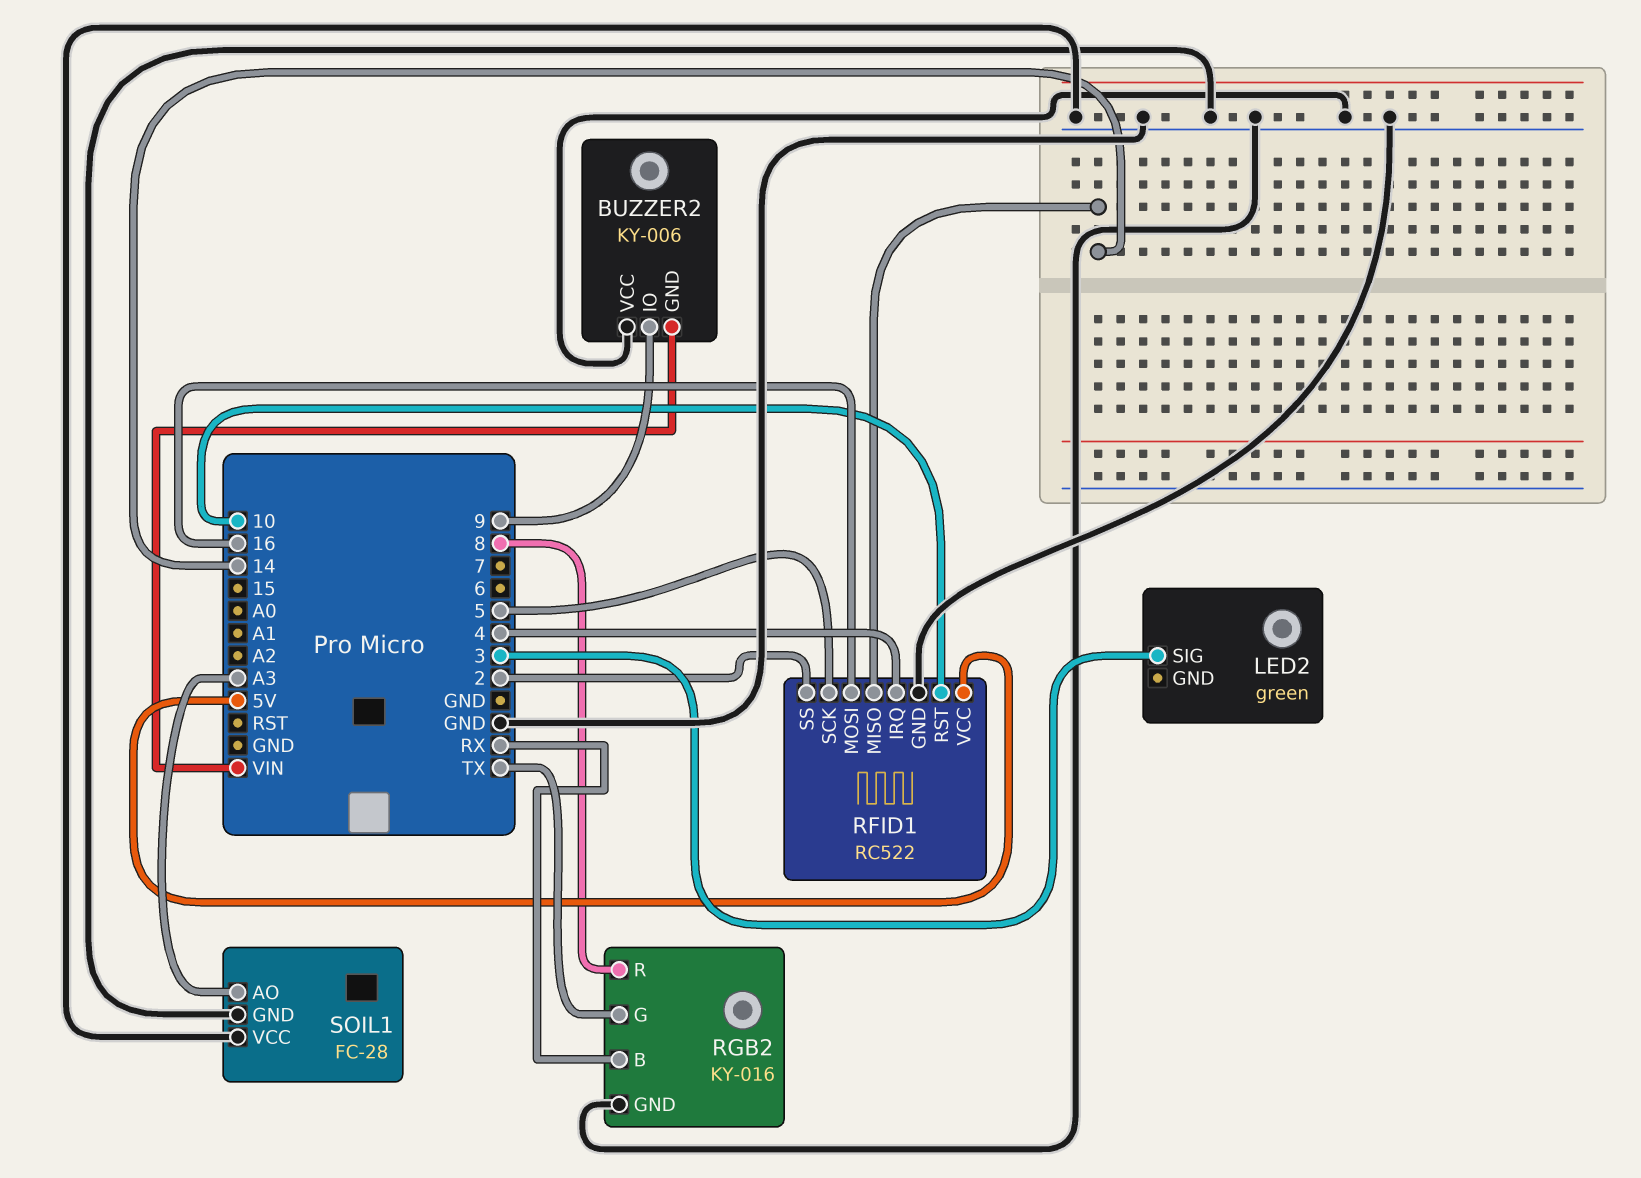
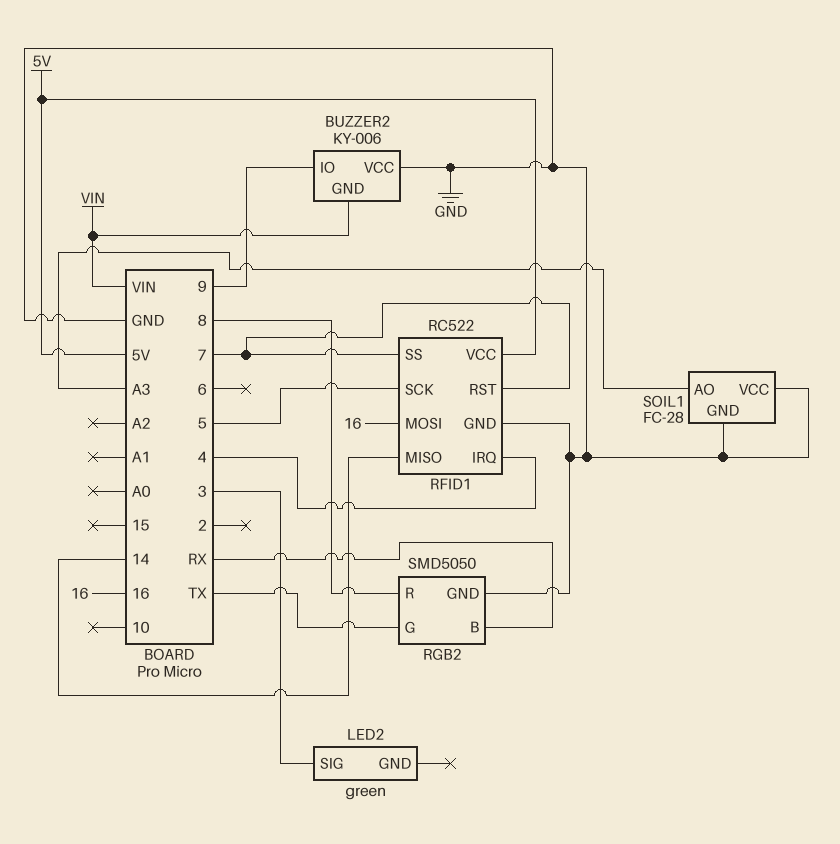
RFID1 pin RST: 10 -> 7
RFID1 pin SS: 2 -> 7
RGB2: KY-016 -> SMD5050

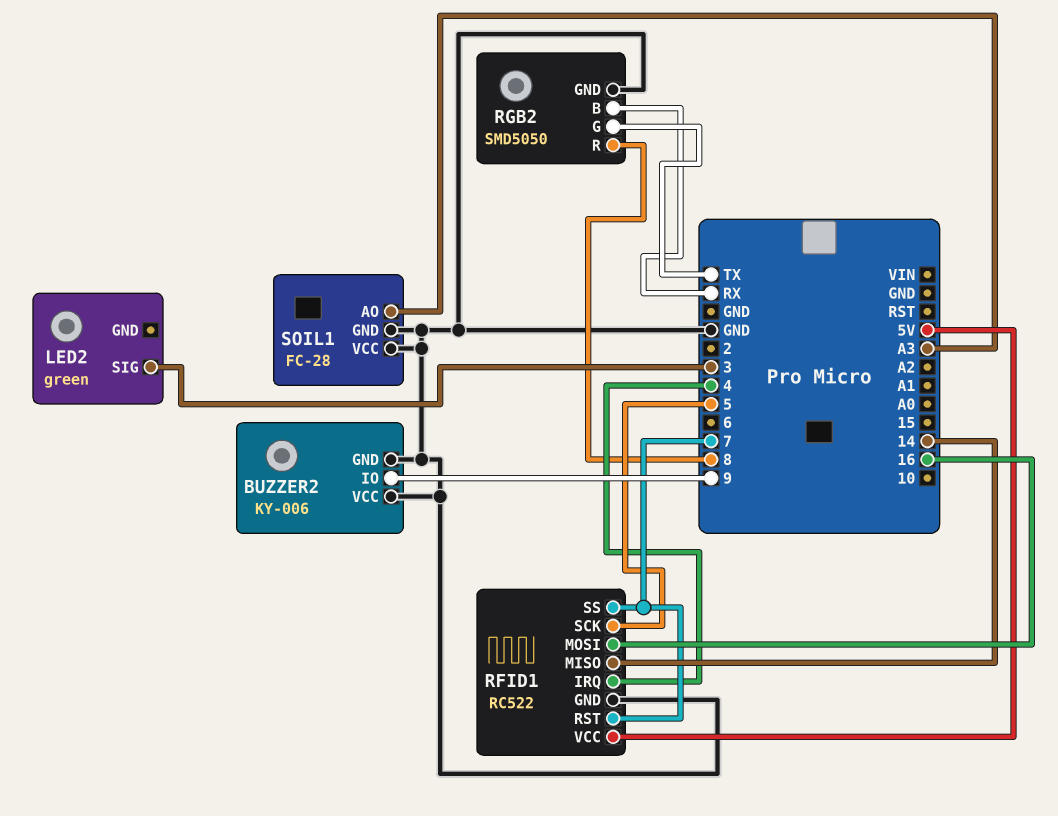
BUZZER2 pin GND: VIN -> GND

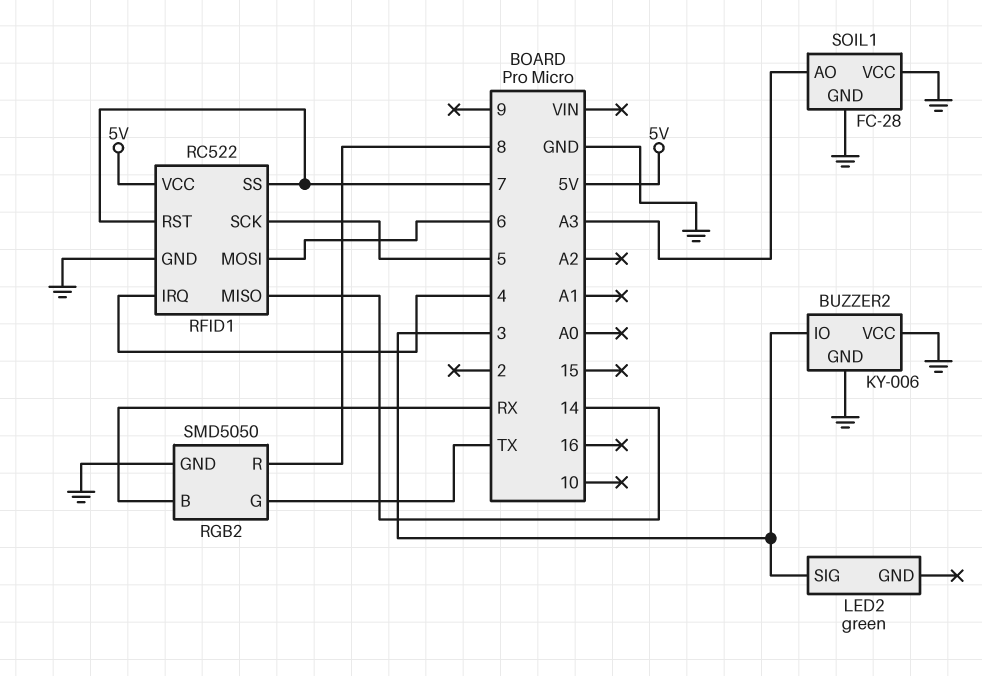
BUZZER2 pin IO: 9 -> 3
RFID1 pin MOSI: 16 -> 6

